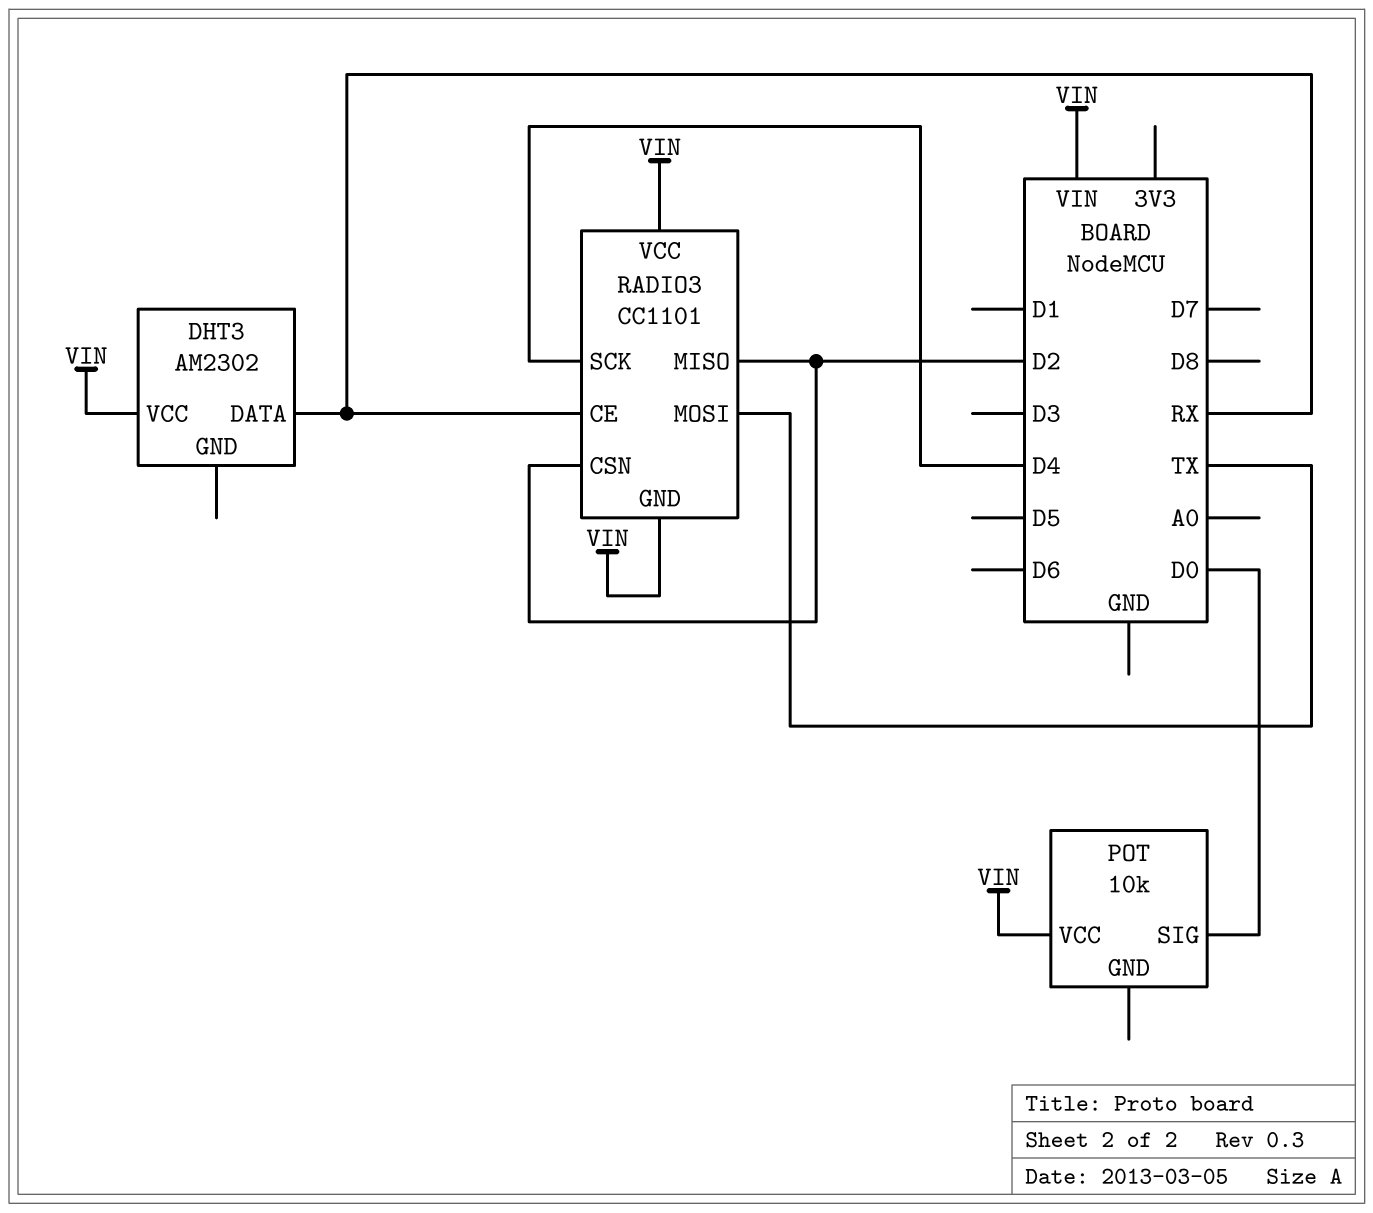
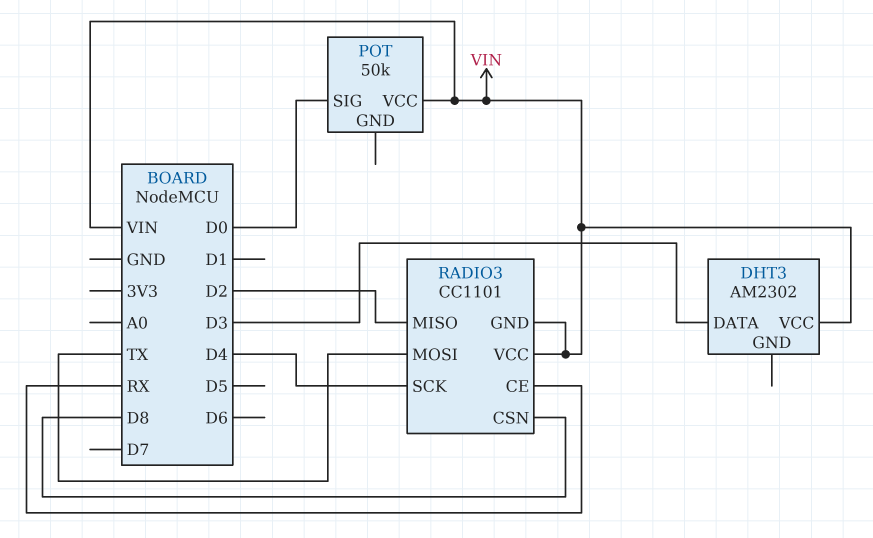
DHT3 pin DATA: RX -> D3
POT: 10k -> 50k
RADIO3 pin CSN: D2 -> D8

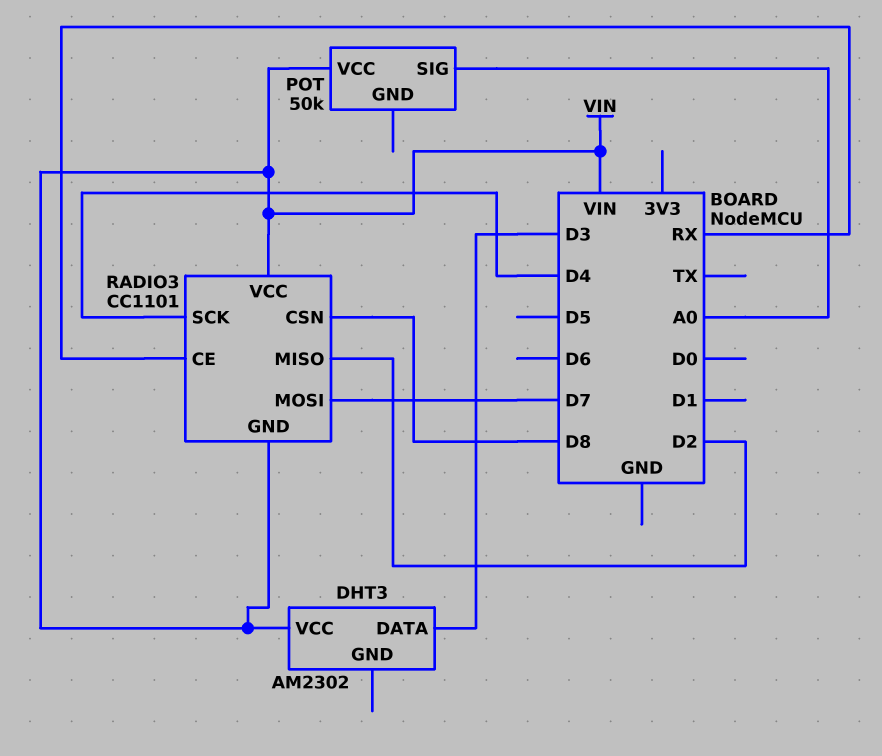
POT pin SIG: D0 -> A0
RADIO3 pin MOSI: TX -> D7

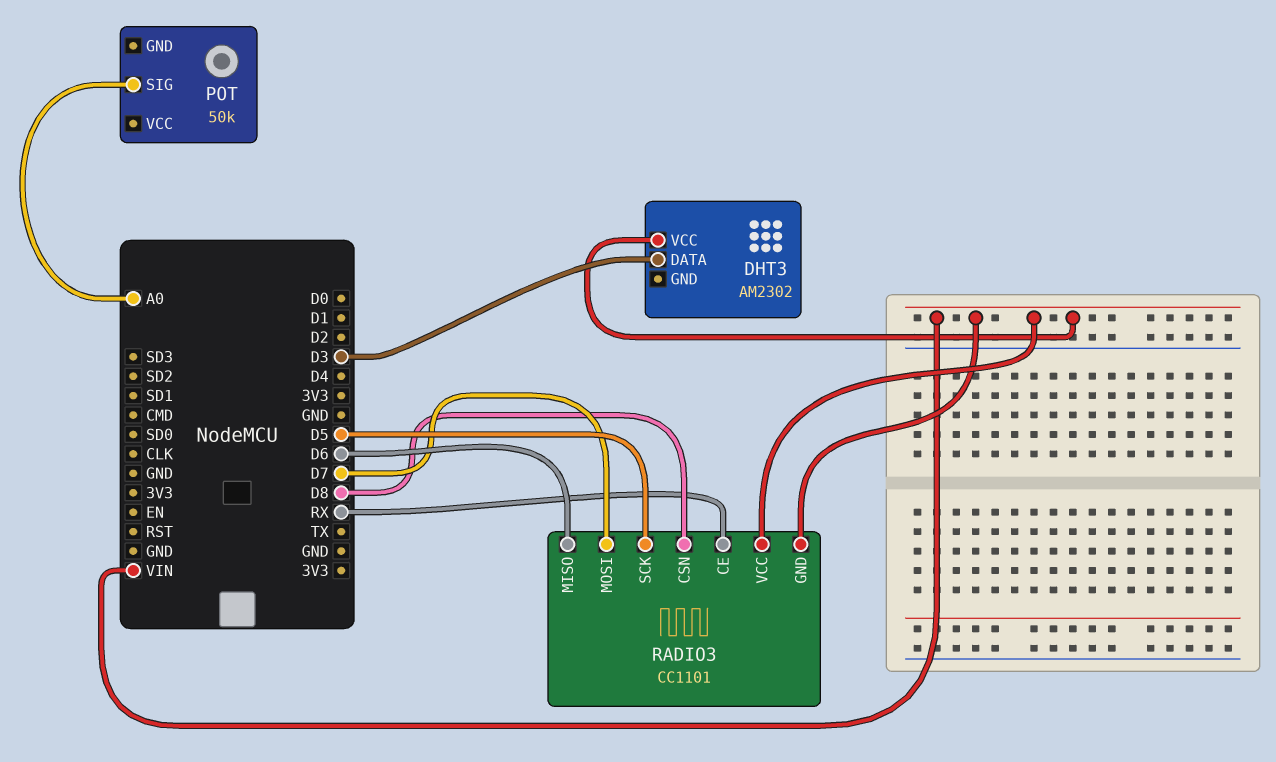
POT pin VCC: VIN -> none
RADIO3 pin MISO: D2 -> D6
RADIO3 pin SCK: D4 -> D5

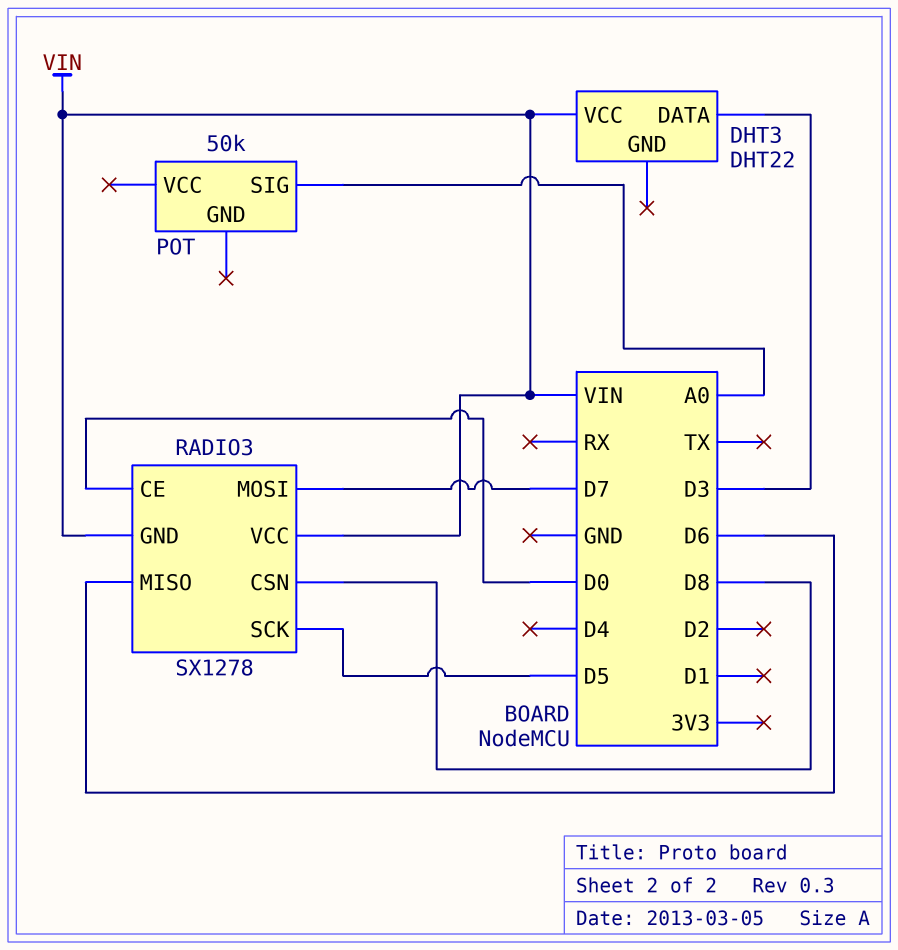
DHT3: AM2302 -> DHT22
RADIO3: CC1101 -> SX1278
RADIO3 pin CE: RX -> D0

